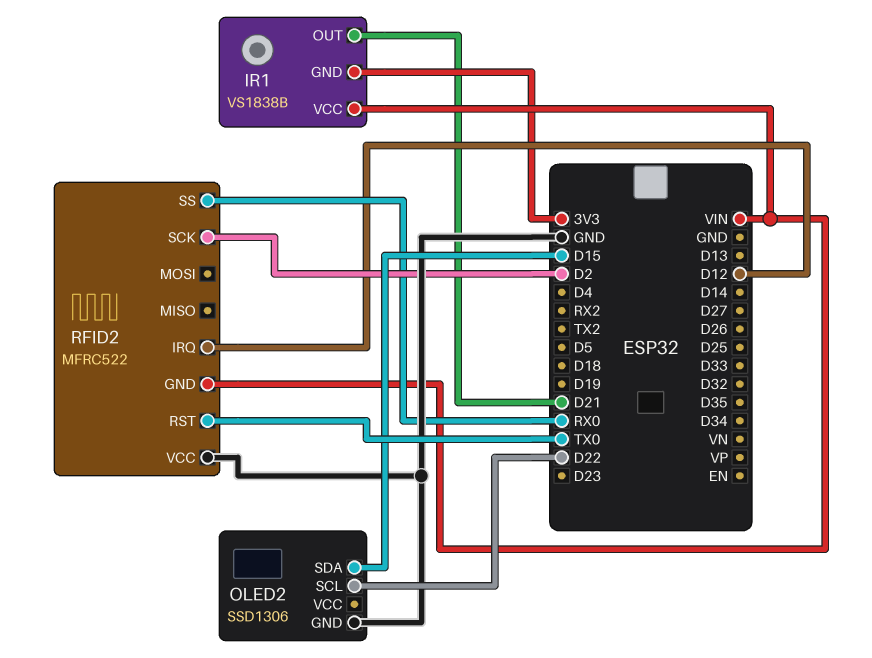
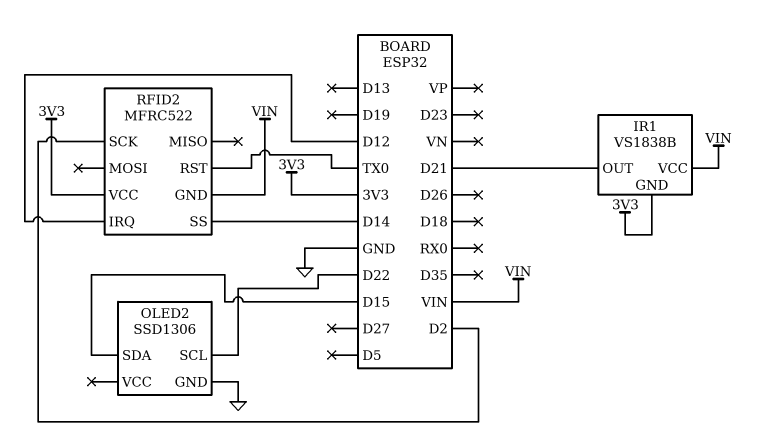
RFID2 pin SS: RX0 -> D14
RFID2 pin VCC: GND -> 3V3

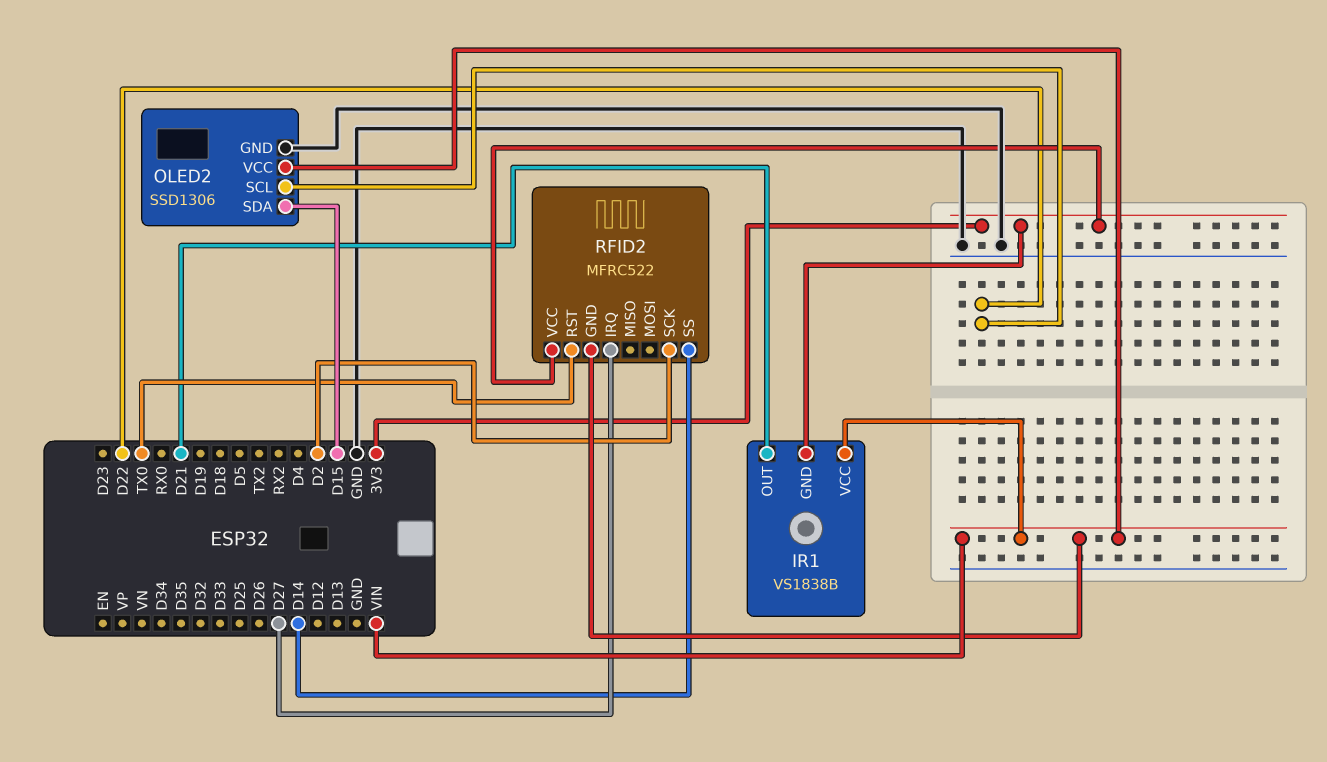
OLED2 pin VCC: none -> VIN
RFID2 pin IRQ: D12 -> D27

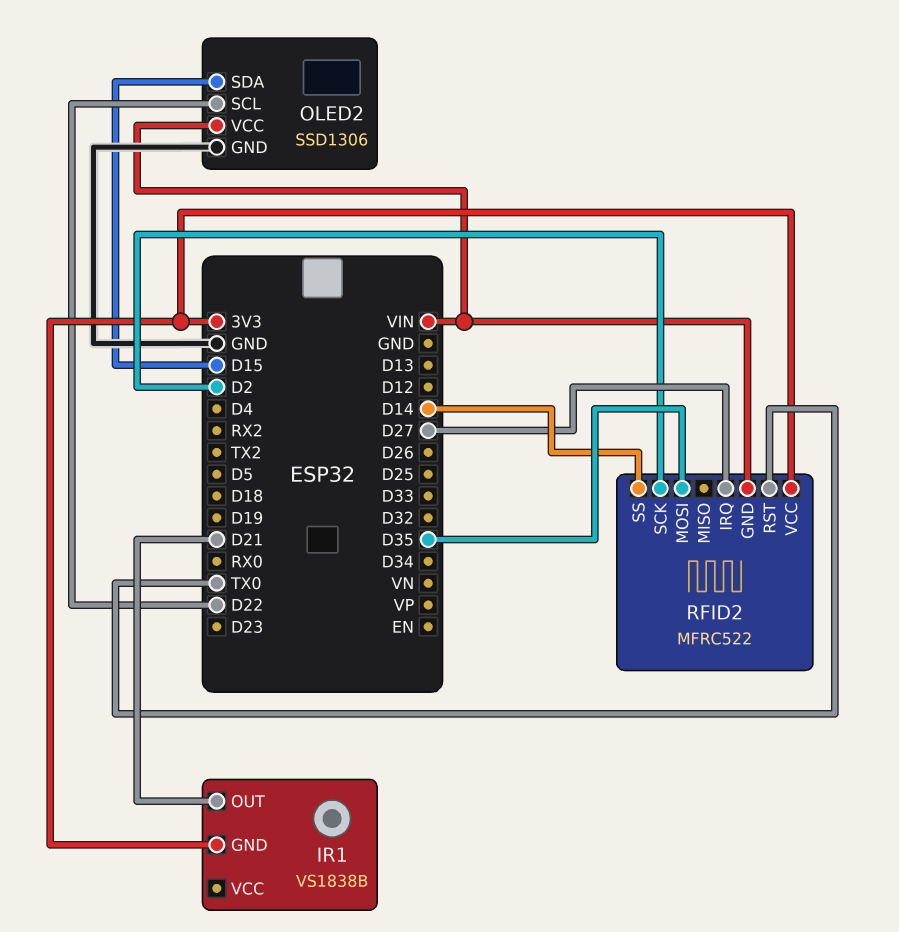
IR1 pin VCC: VIN -> none
RFID2 pin MOSI: none -> D35

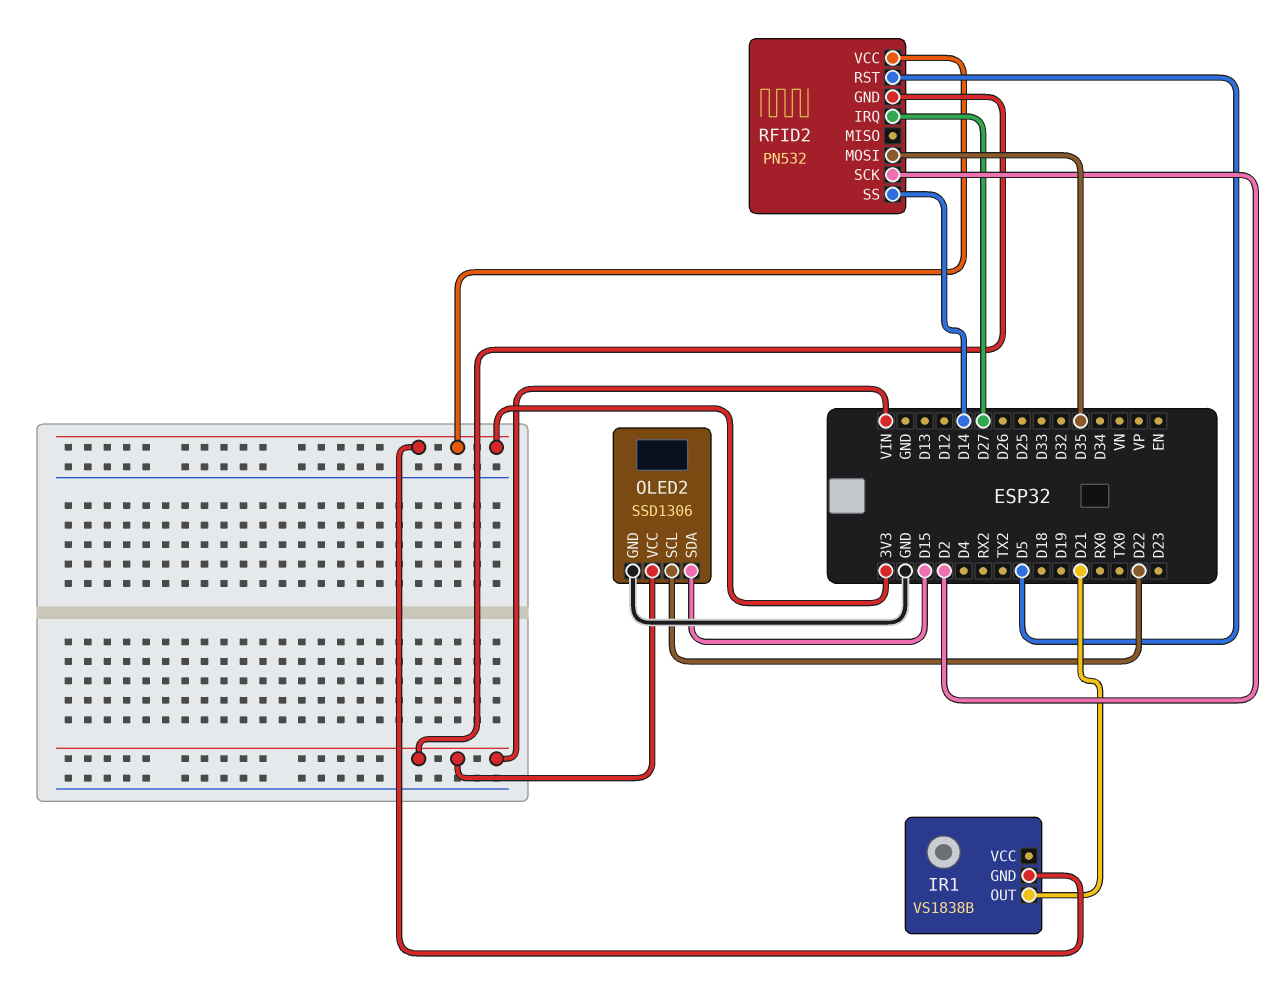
RFID2: MFRC522 -> PN532
RFID2 pin RST: TX0 -> D5

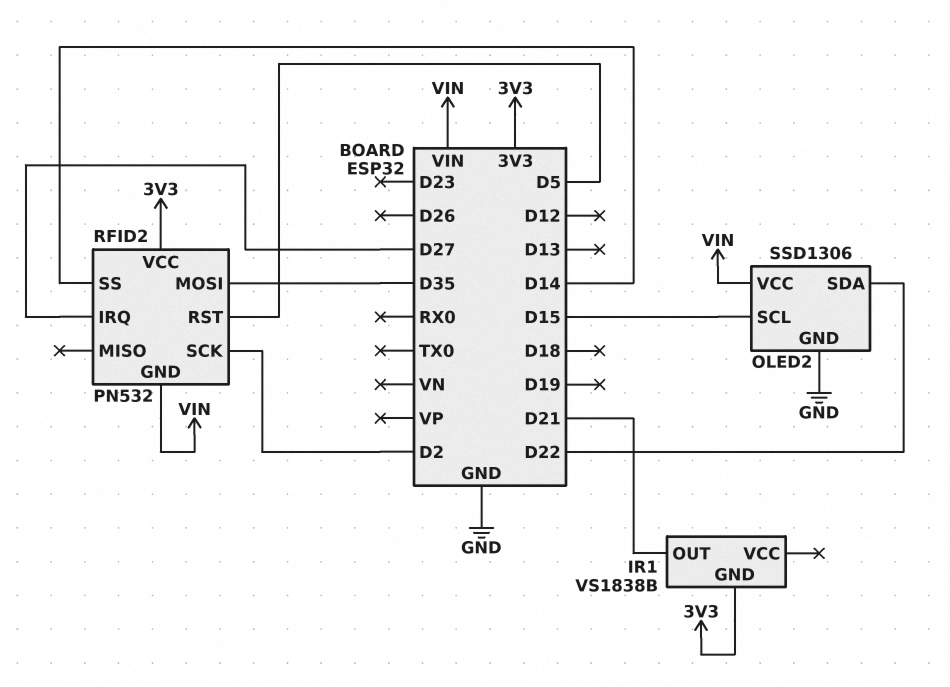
OLED2 pin SCL: D22 -> D15
OLED2 pin SDA: D15 -> D22

